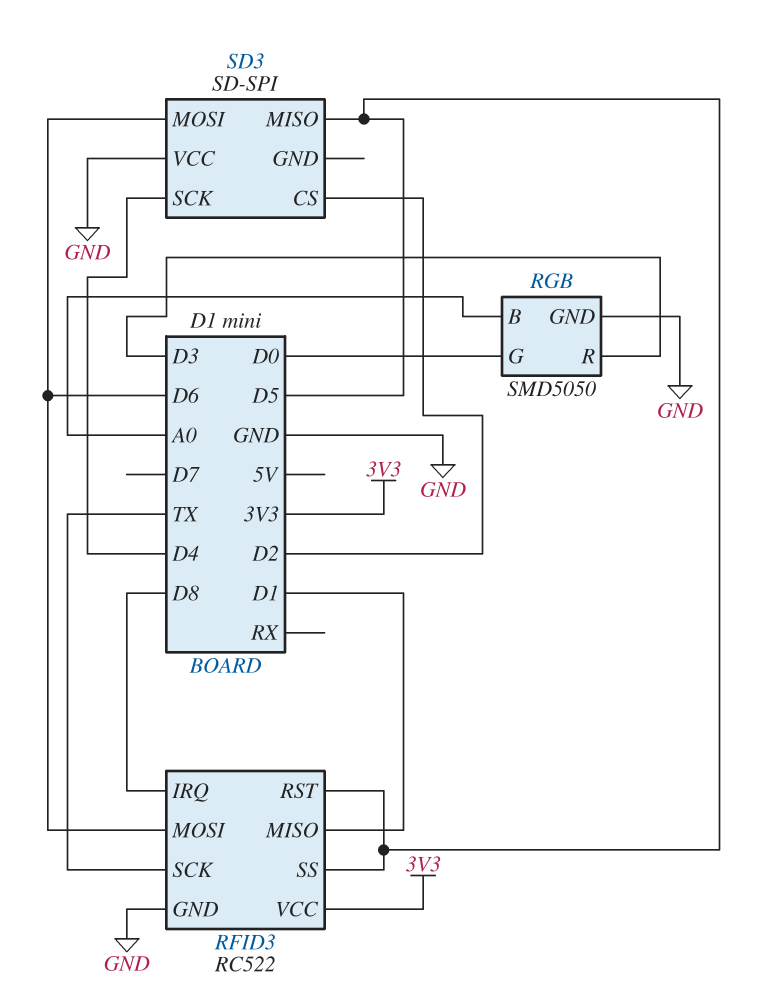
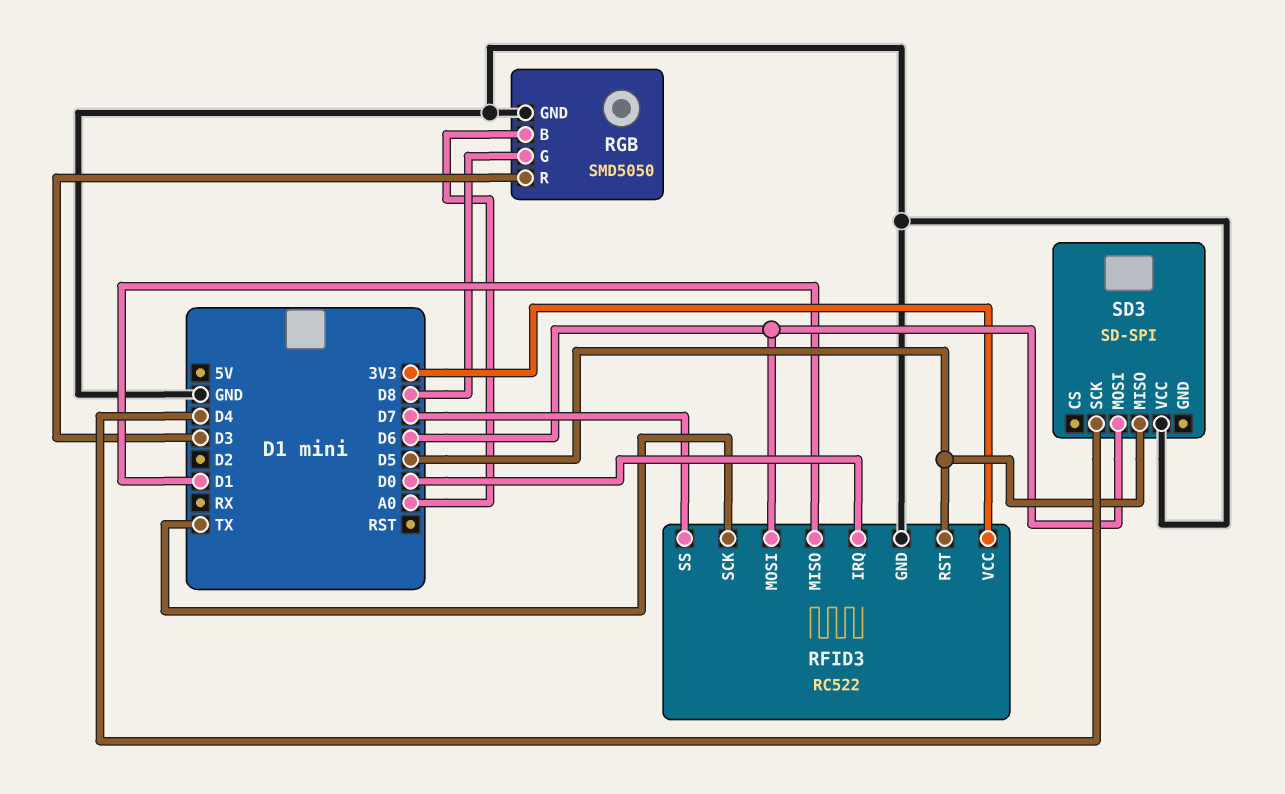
RFID3 pin IRQ: D8 -> D0
RFID3 pin SS: D5 -> D7
RGB pin G: D0 -> D8
SD3 pin CS: D2 -> none

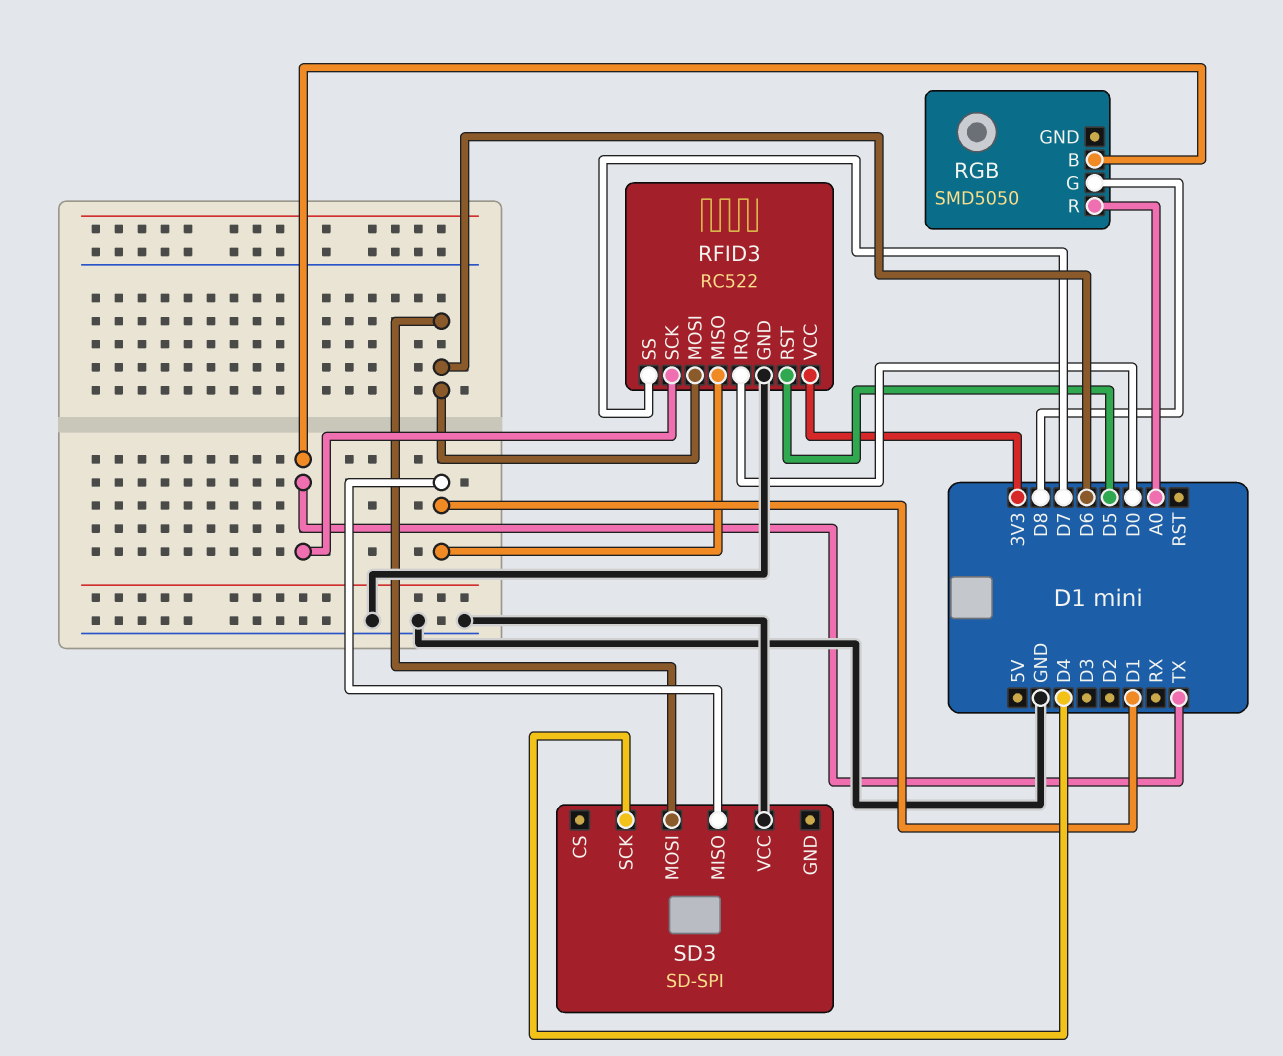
RGB pin B: A0 -> TX
RGB pin GND: GND -> none
RGB pin R: D3 -> A0
SD3 pin MISO: D5 -> D1

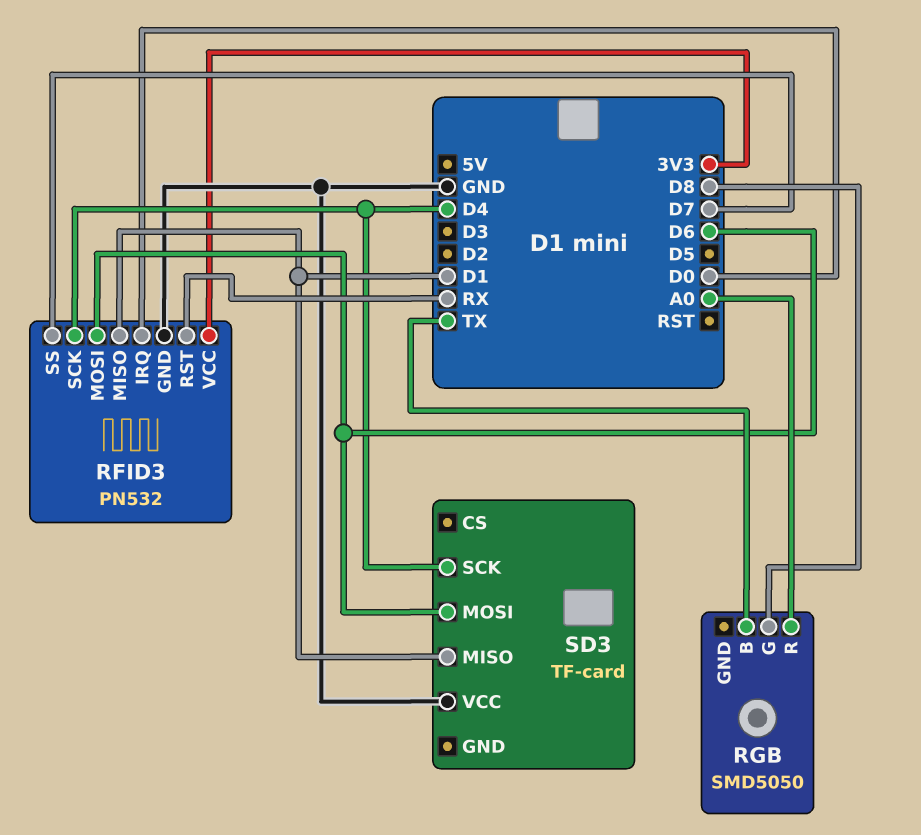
RFID3: RC522 -> PN532
RFID3 pin RST: D5 -> RX
RFID3 pin SCK: TX -> D4
SD3: SD-SPI -> TF-card

